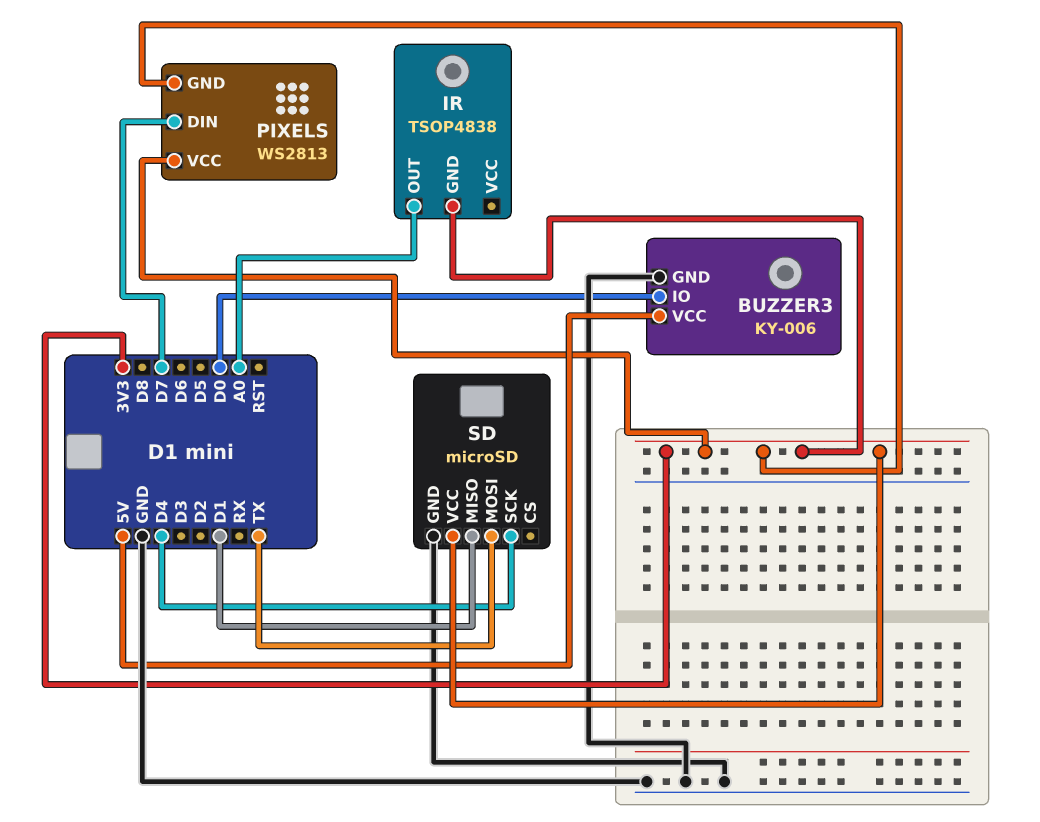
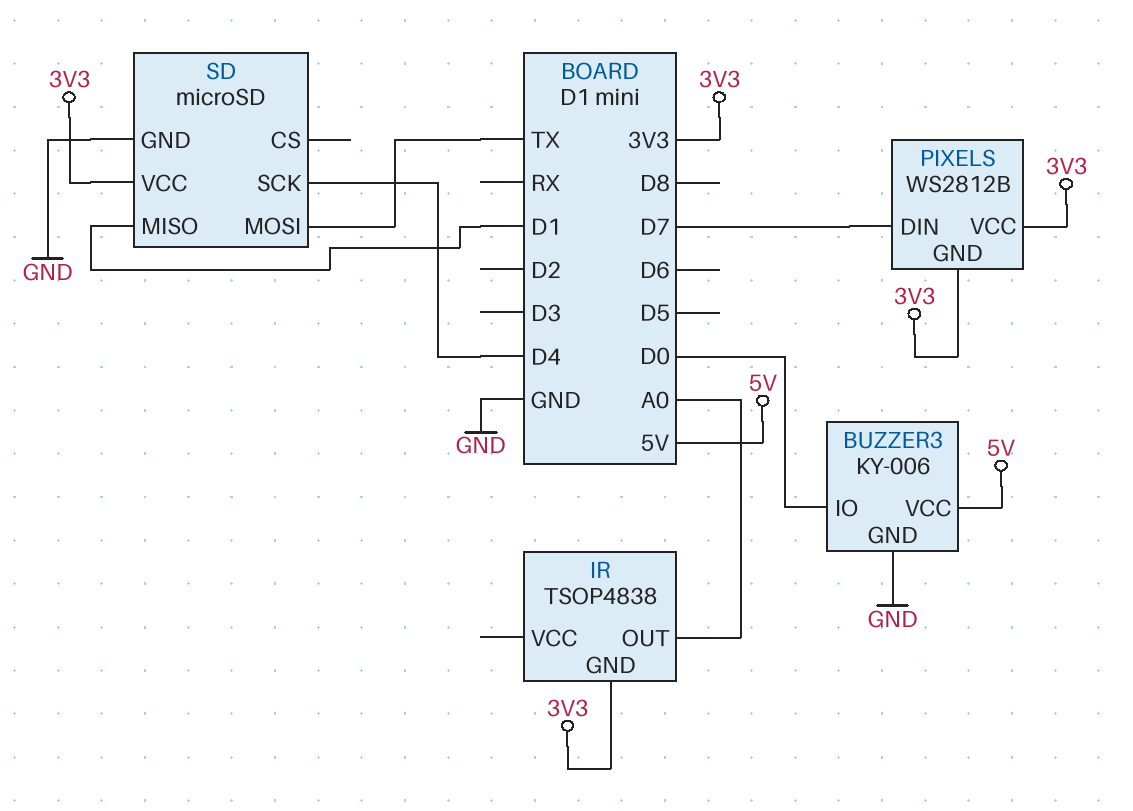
PIXELS: WS2813 -> WS2812B

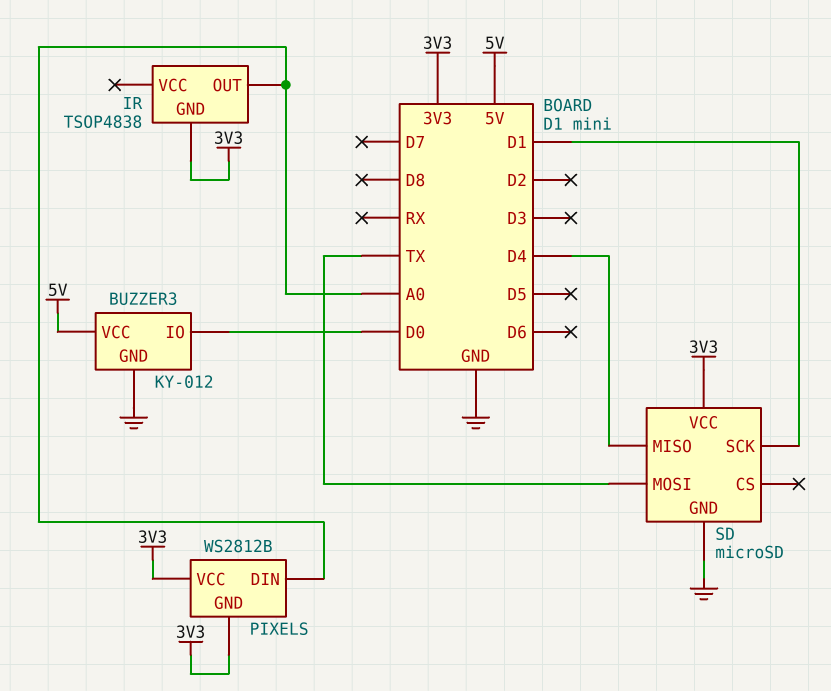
BUZZER3: KY-006 -> KY-012
PIXELS pin DIN: D7 -> A0
SD pin MISO: D1 -> D4
SD pin SCK: D4 -> D1

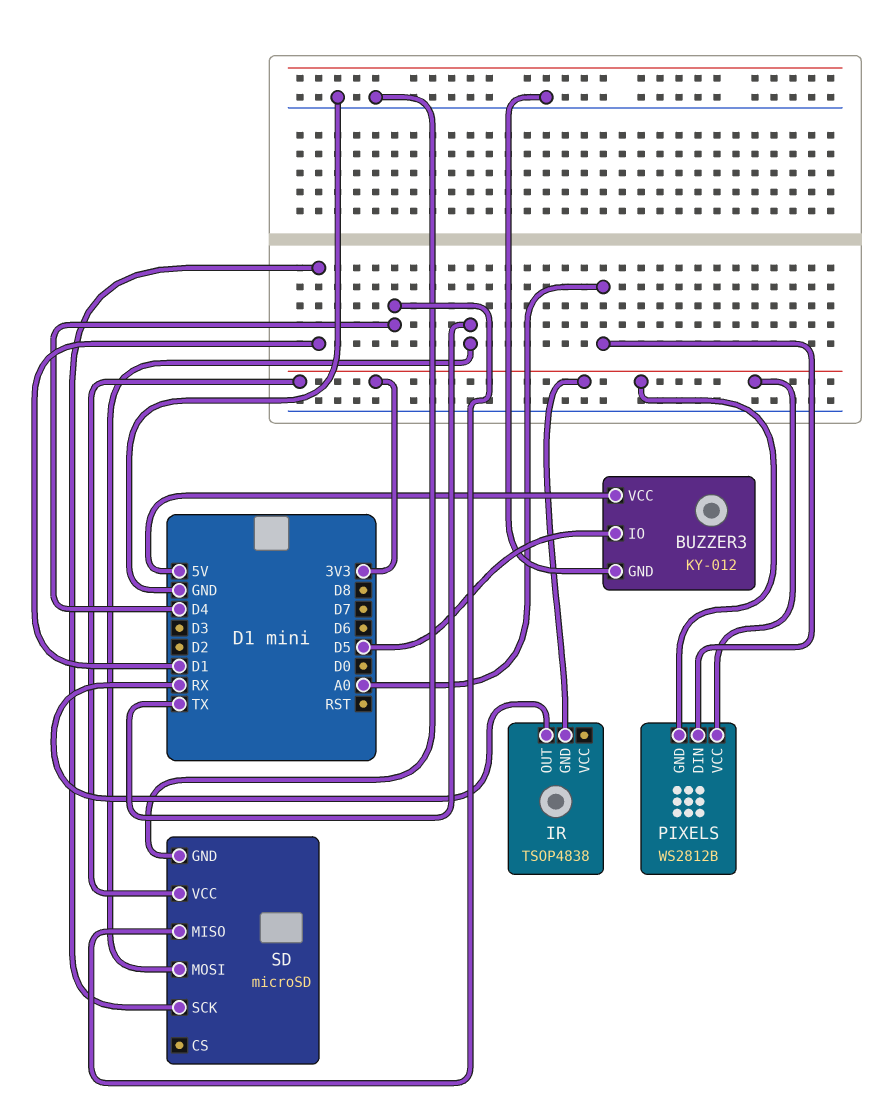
BUZZER3 pin IO: D0 -> D5
IR pin OUT: A0 -> RX

